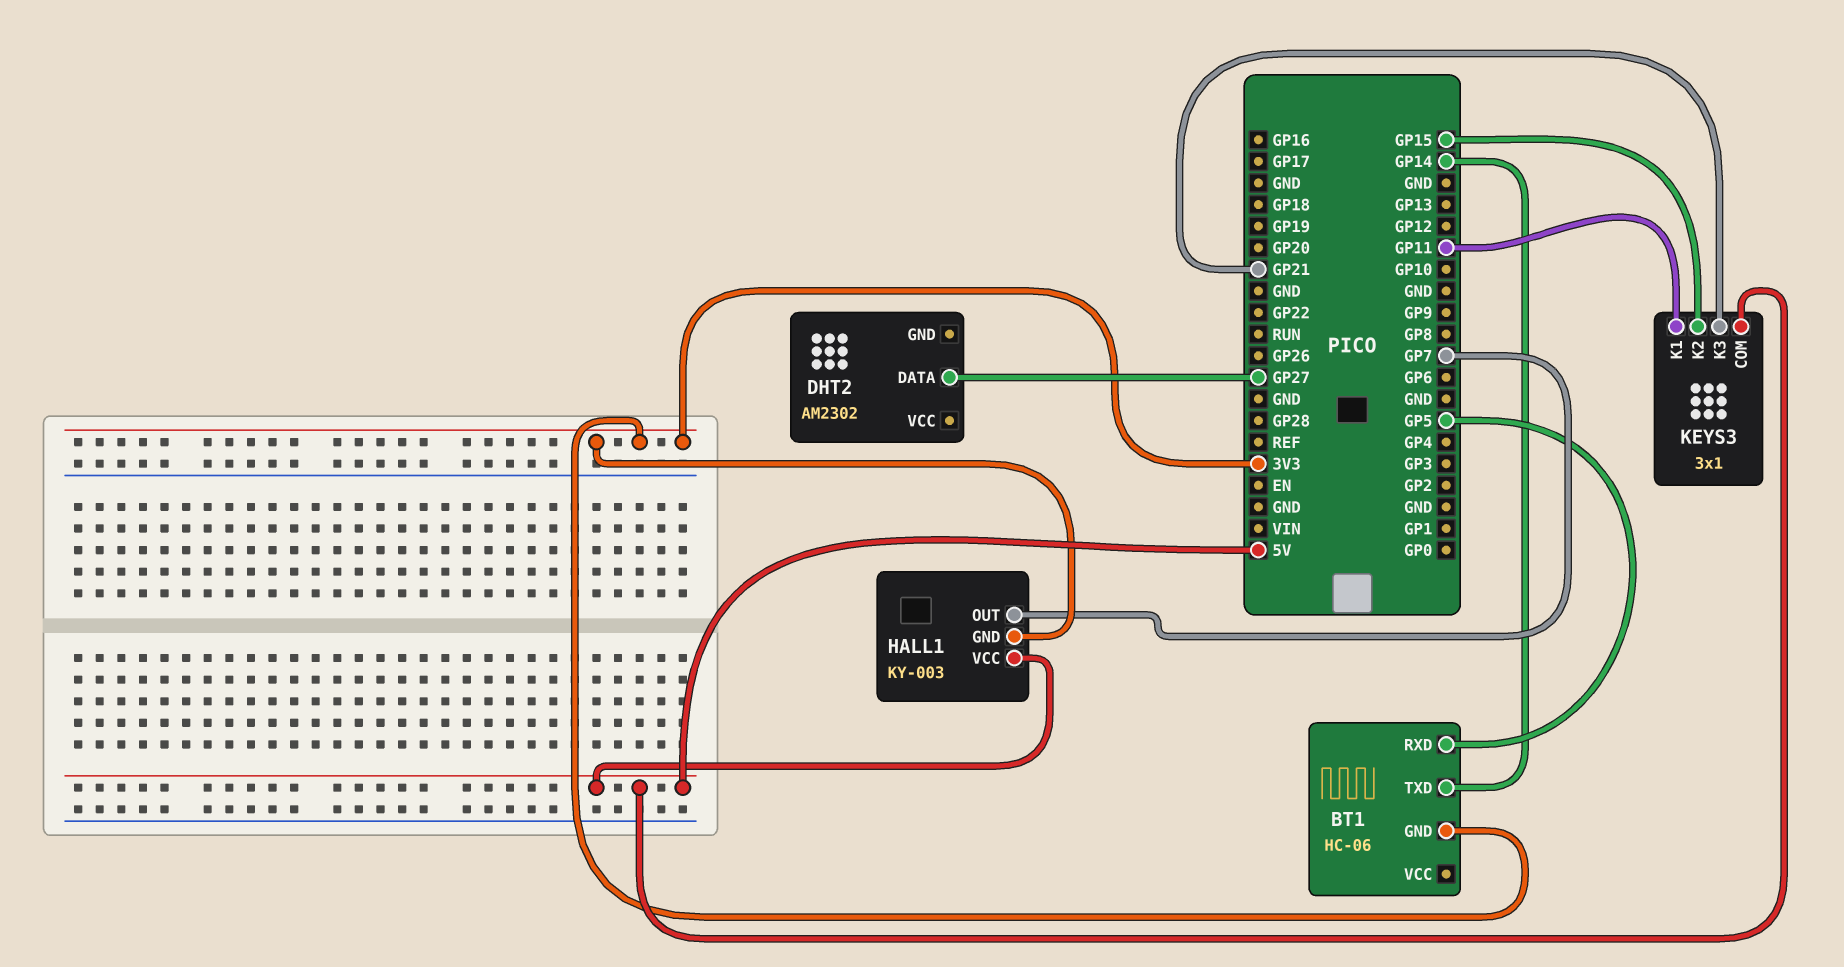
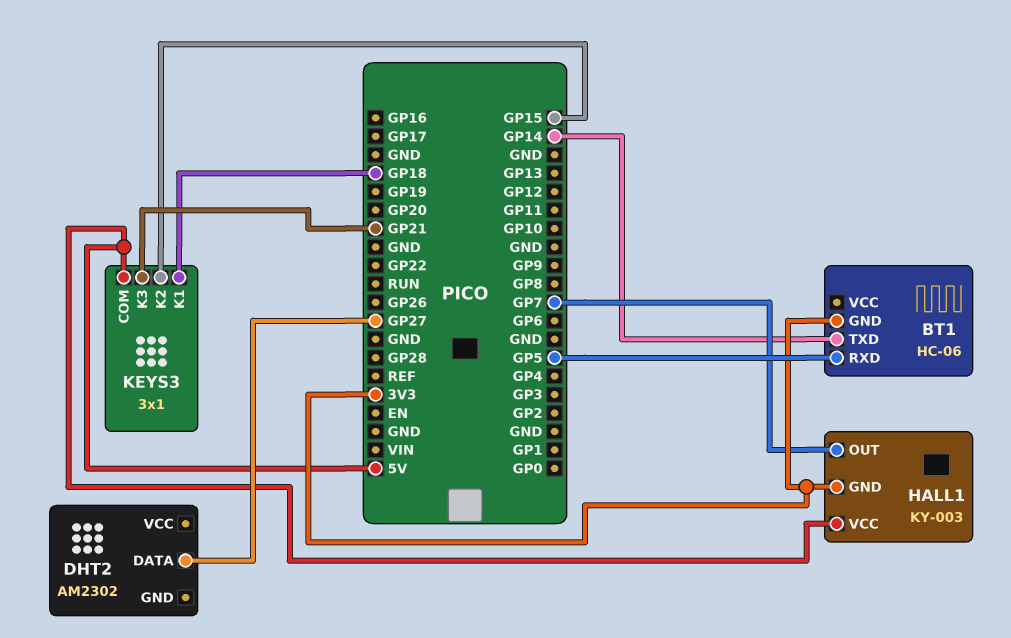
KEYS3 pin K1: GP11 -> GP18

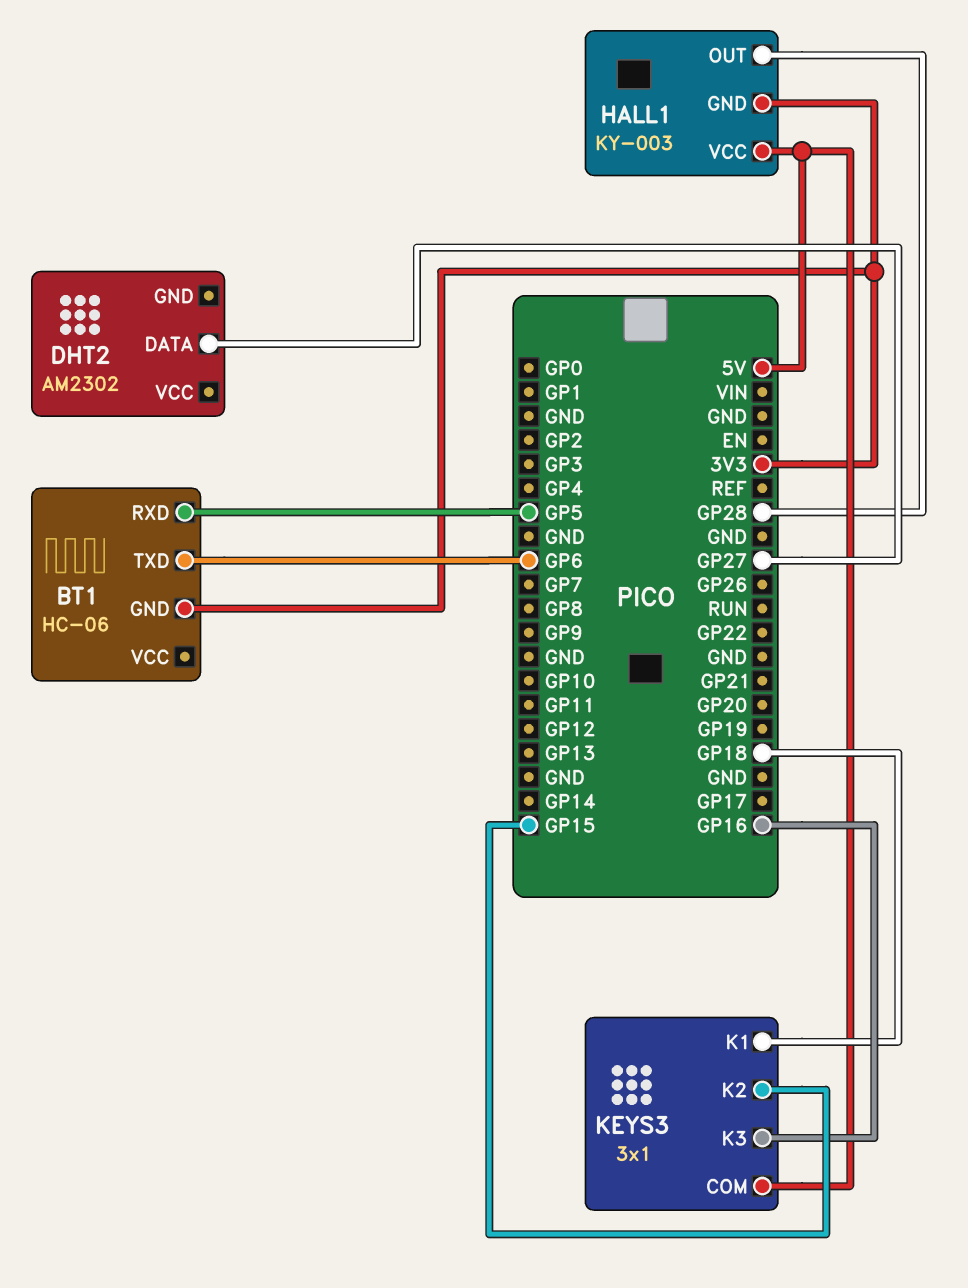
BT1 pin TXD: GP14 -> GP6
HALL1 pin OUT: GP7 -> GP28
KEYS3 pin K3: GP21 -> GP16

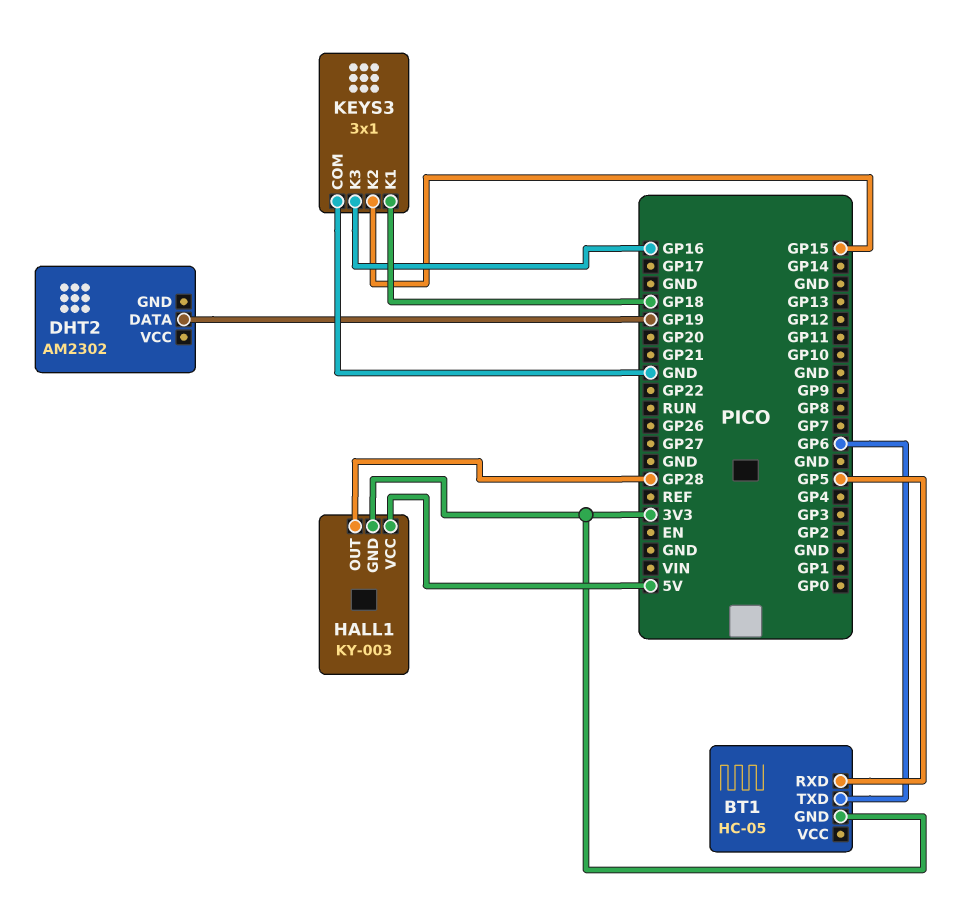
BT1: HC-06 -> HC-05
DHT2 pin DATA: GP27 -> GP19
KEYS3 pin COM: 5V -> GND

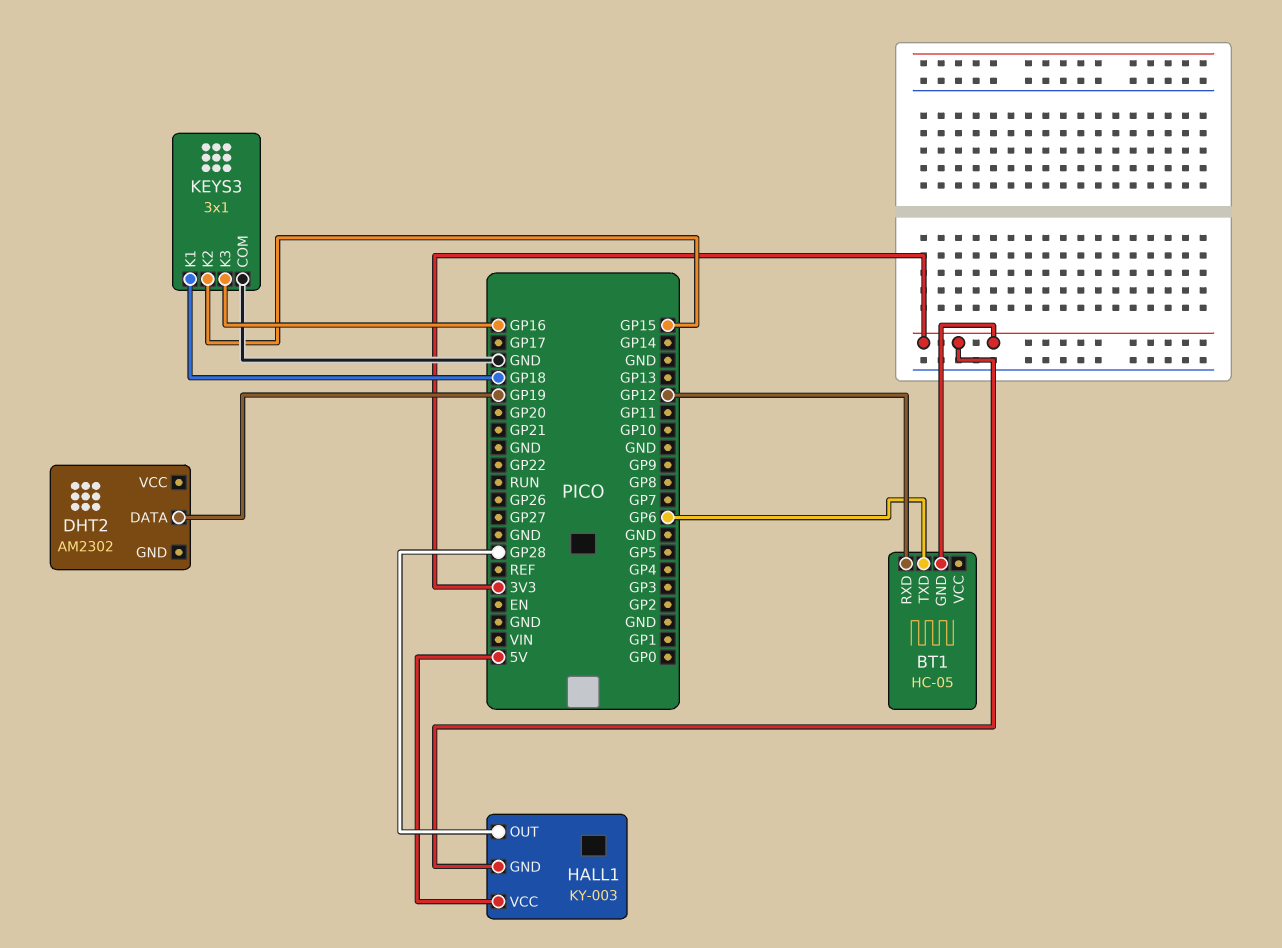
BT1 pin RXD: GP5 -> GP12

